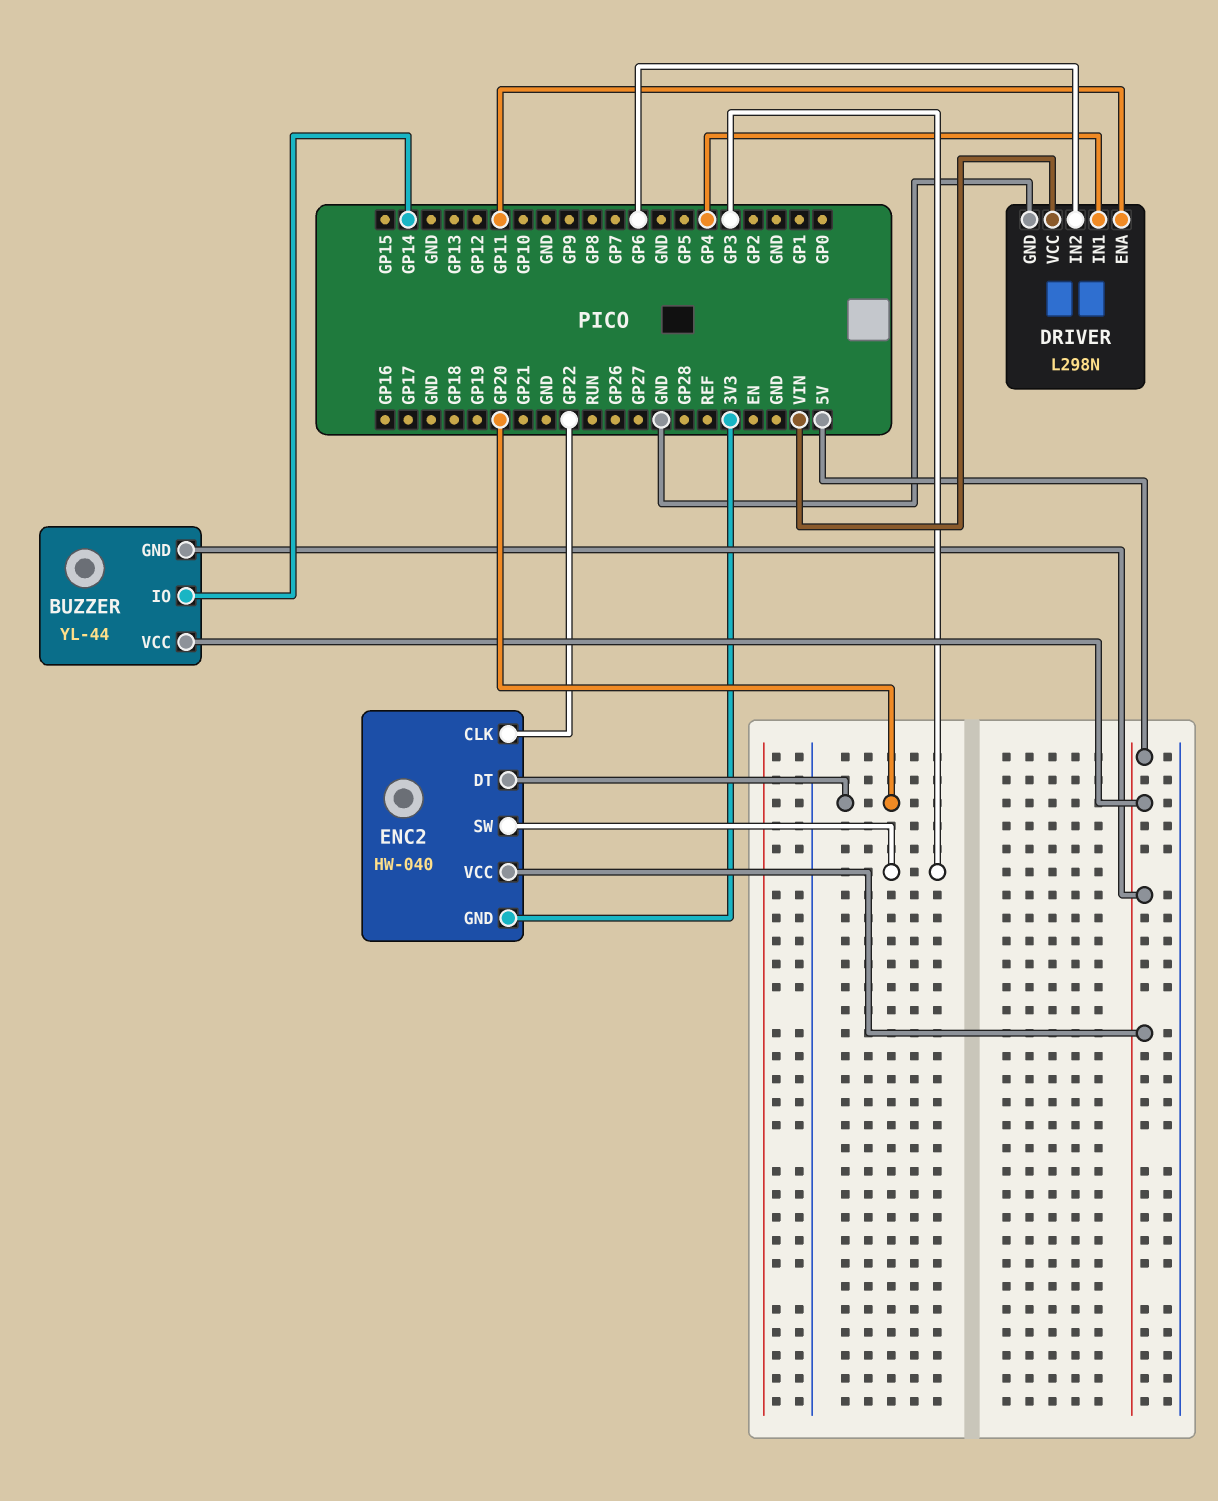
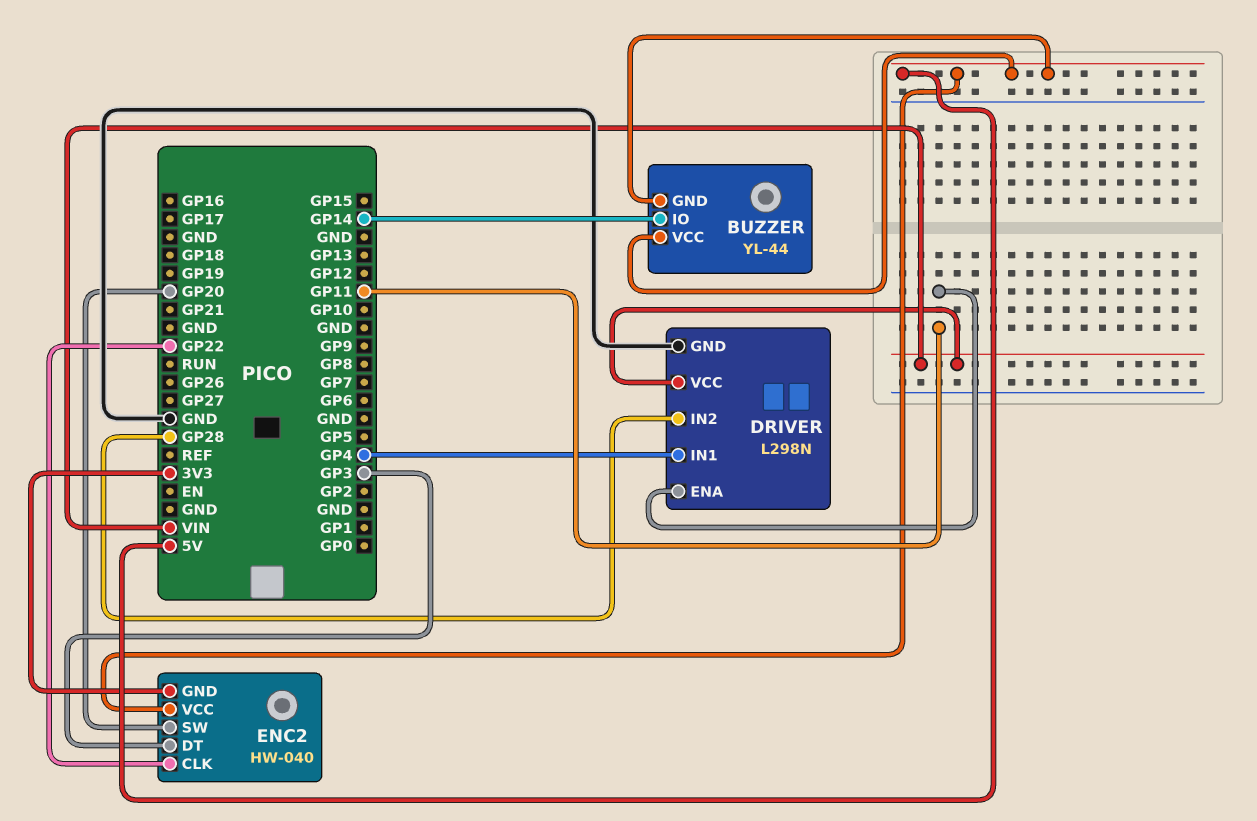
DRIVER pin IN2: GP6 -> GP28
ENC2 pin DT: GP20 -> GP3
ENC2 pin SW: GP3 -> GP20

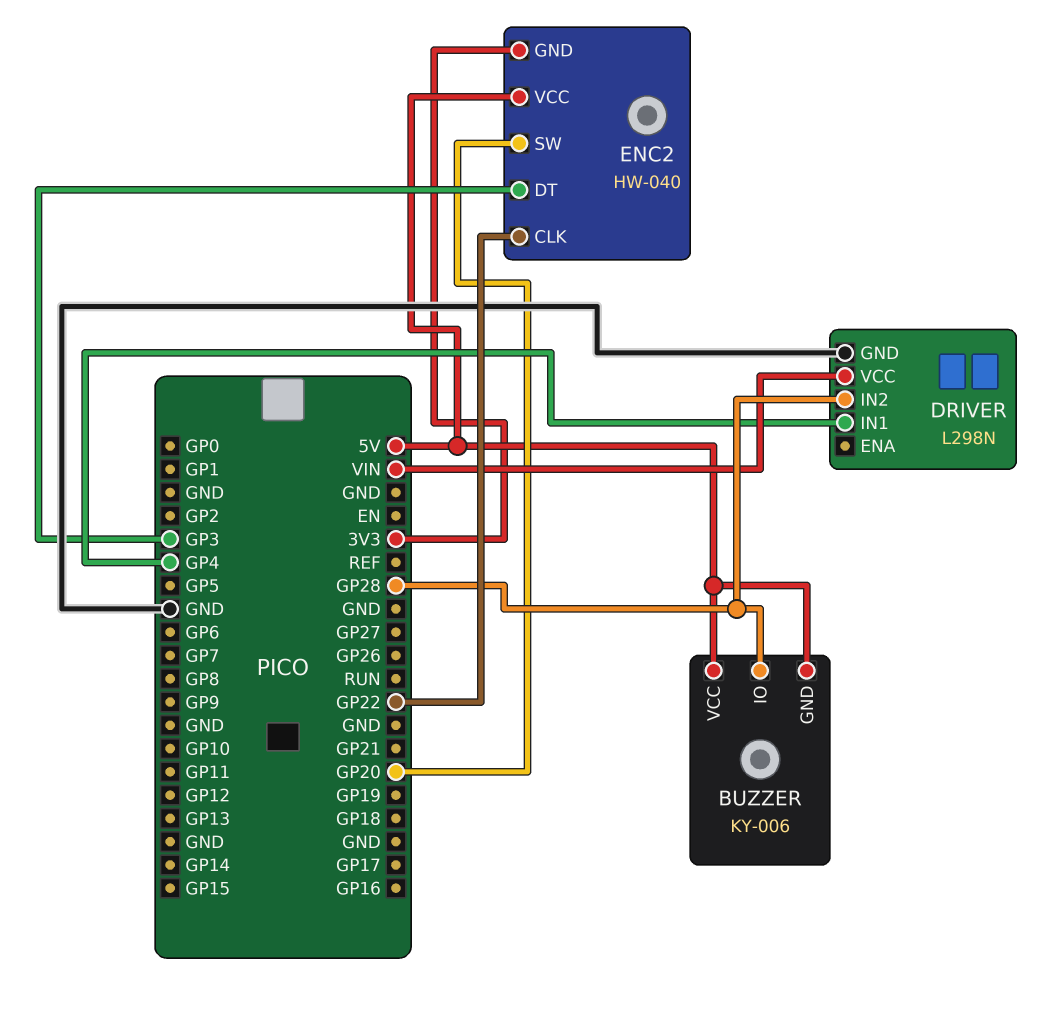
BUZZER: YL-44 -> KY-006
BUZZER pin IO: GP14 -> GP28
DRIVER pin ENA: GP11 -> none

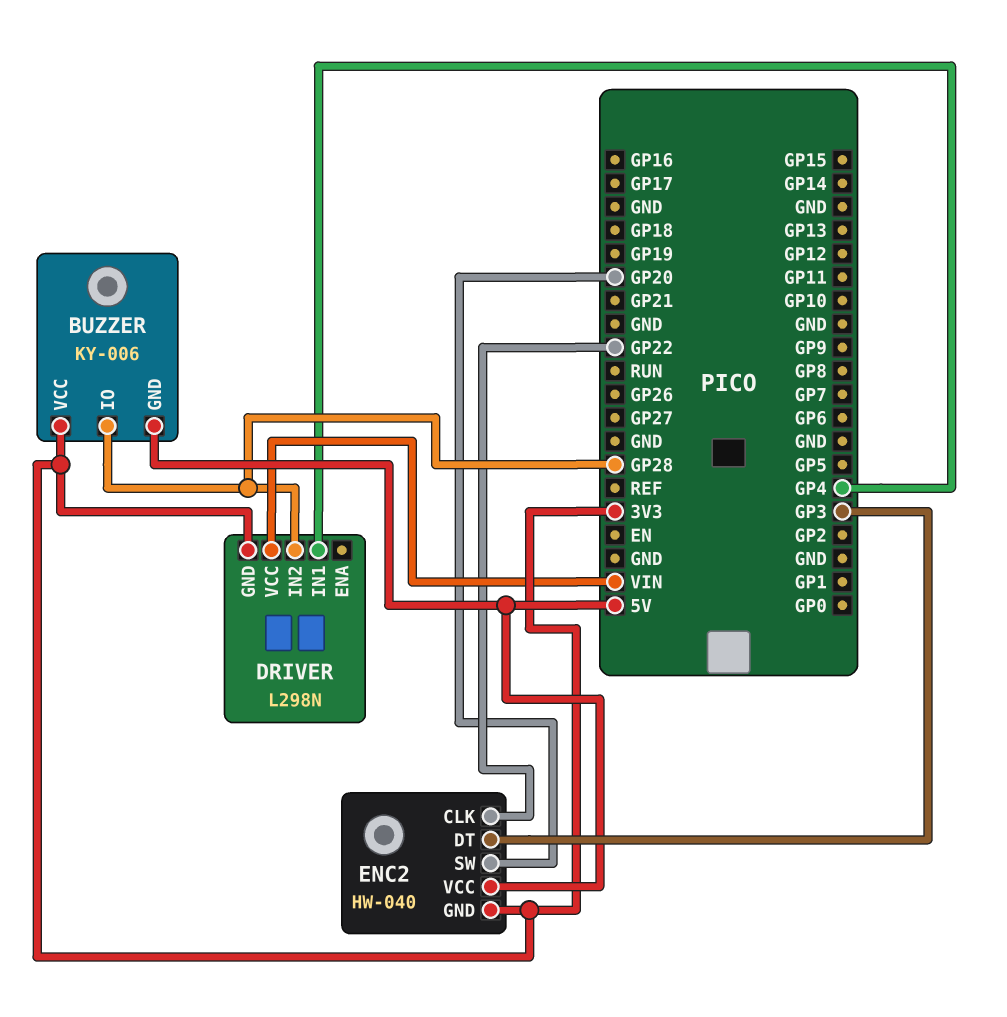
BUZZER pin VCC: 5V -> 3V3
DRIVER pin GND: GND -> 3V3

